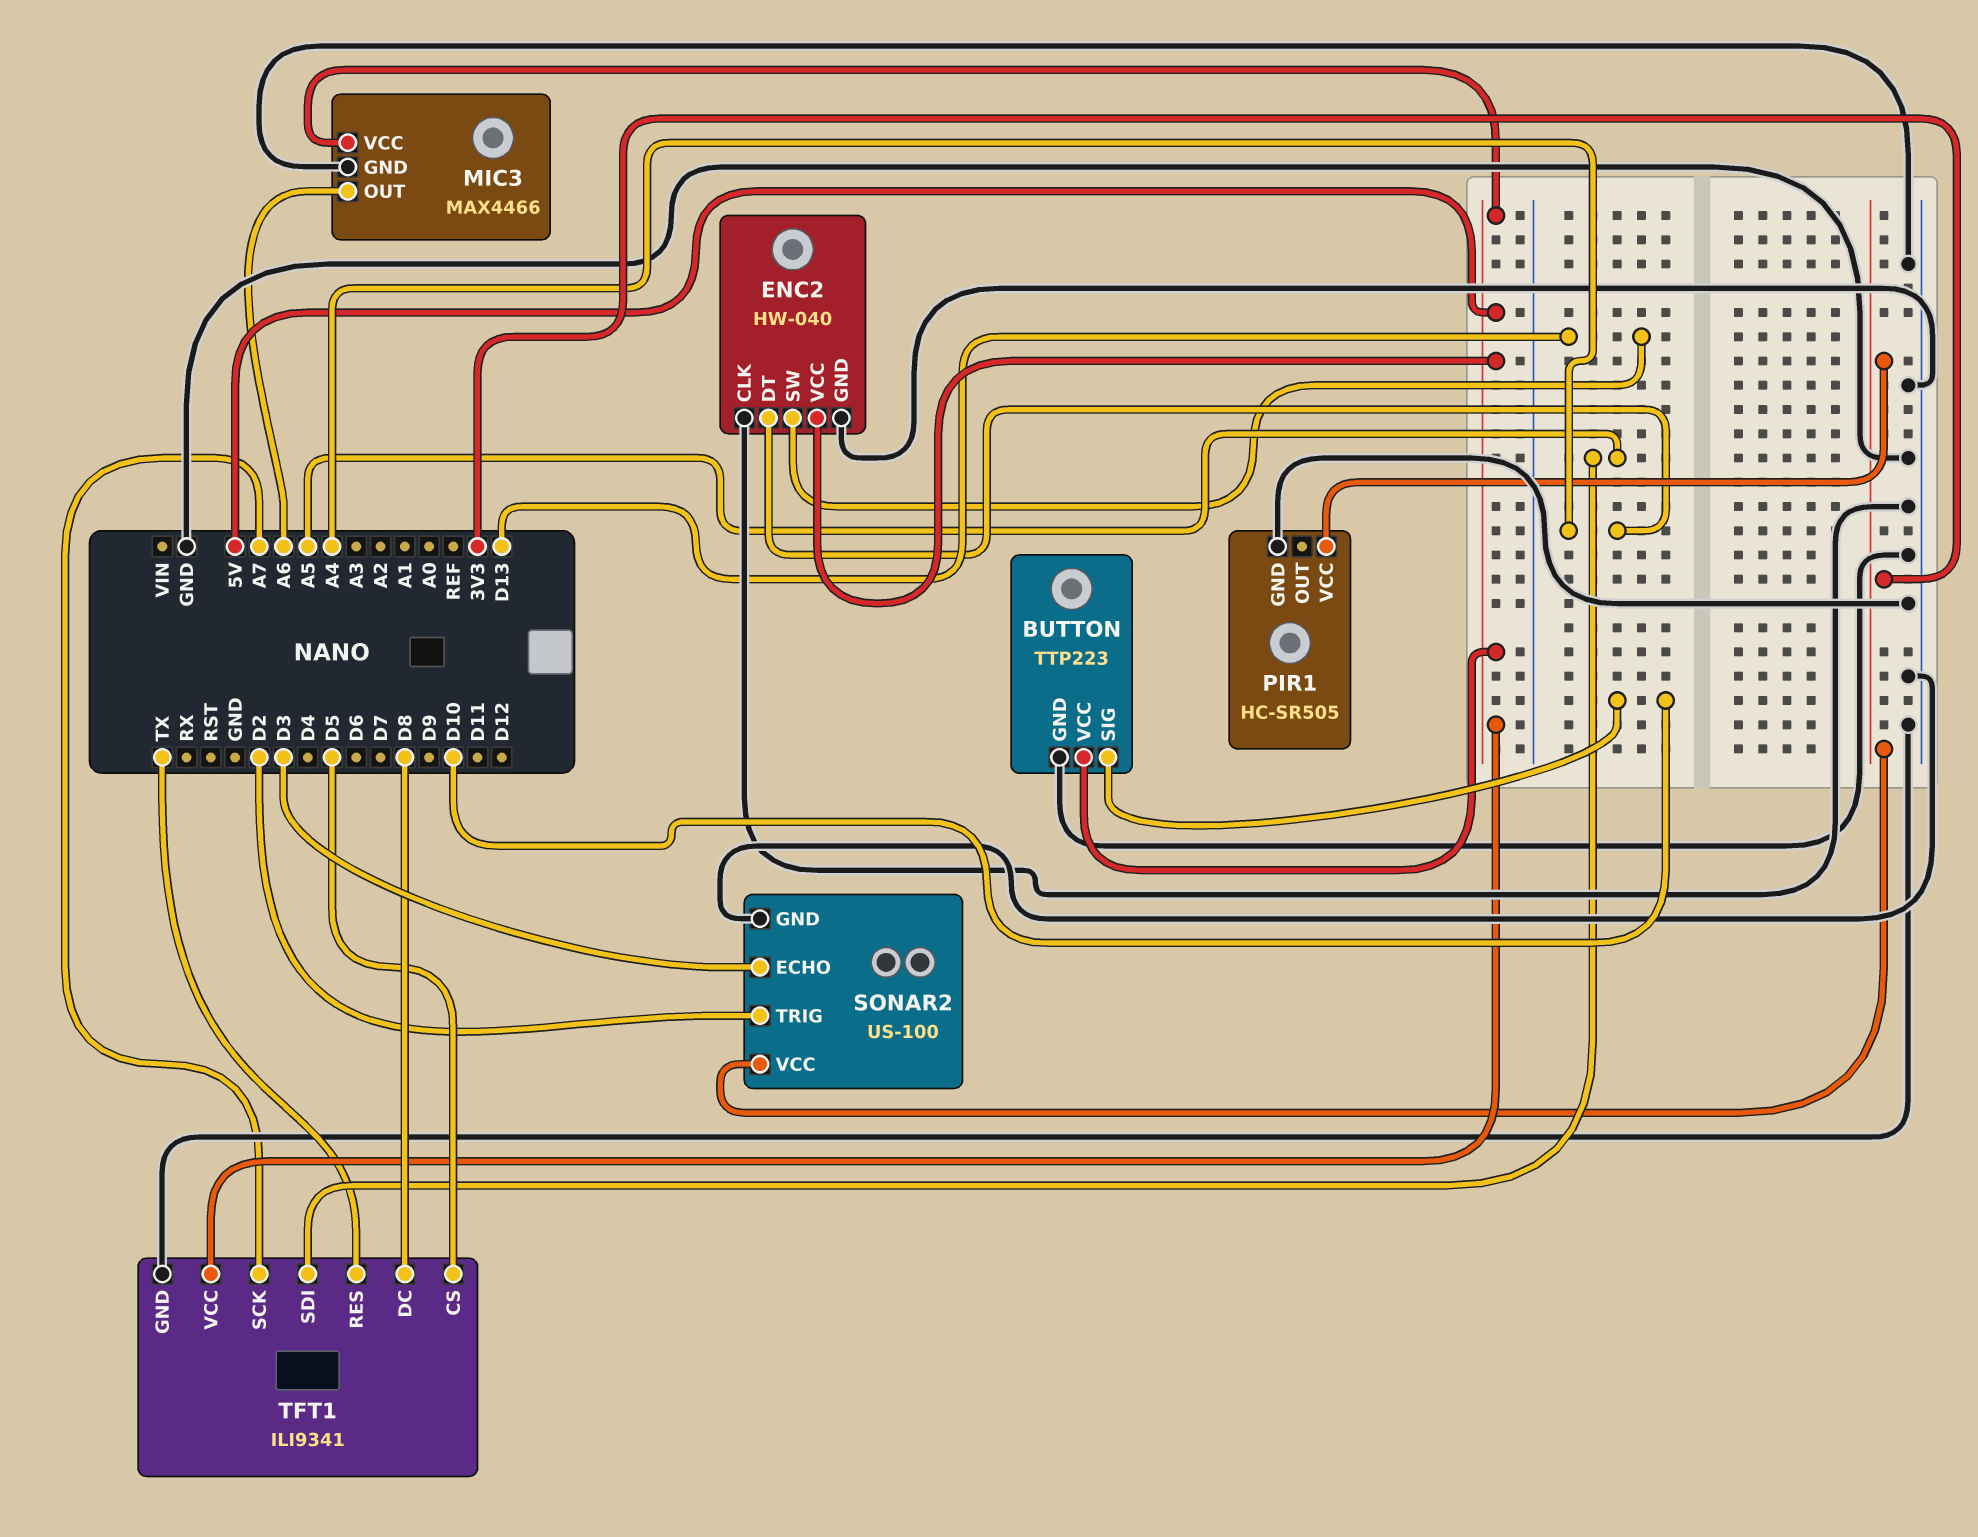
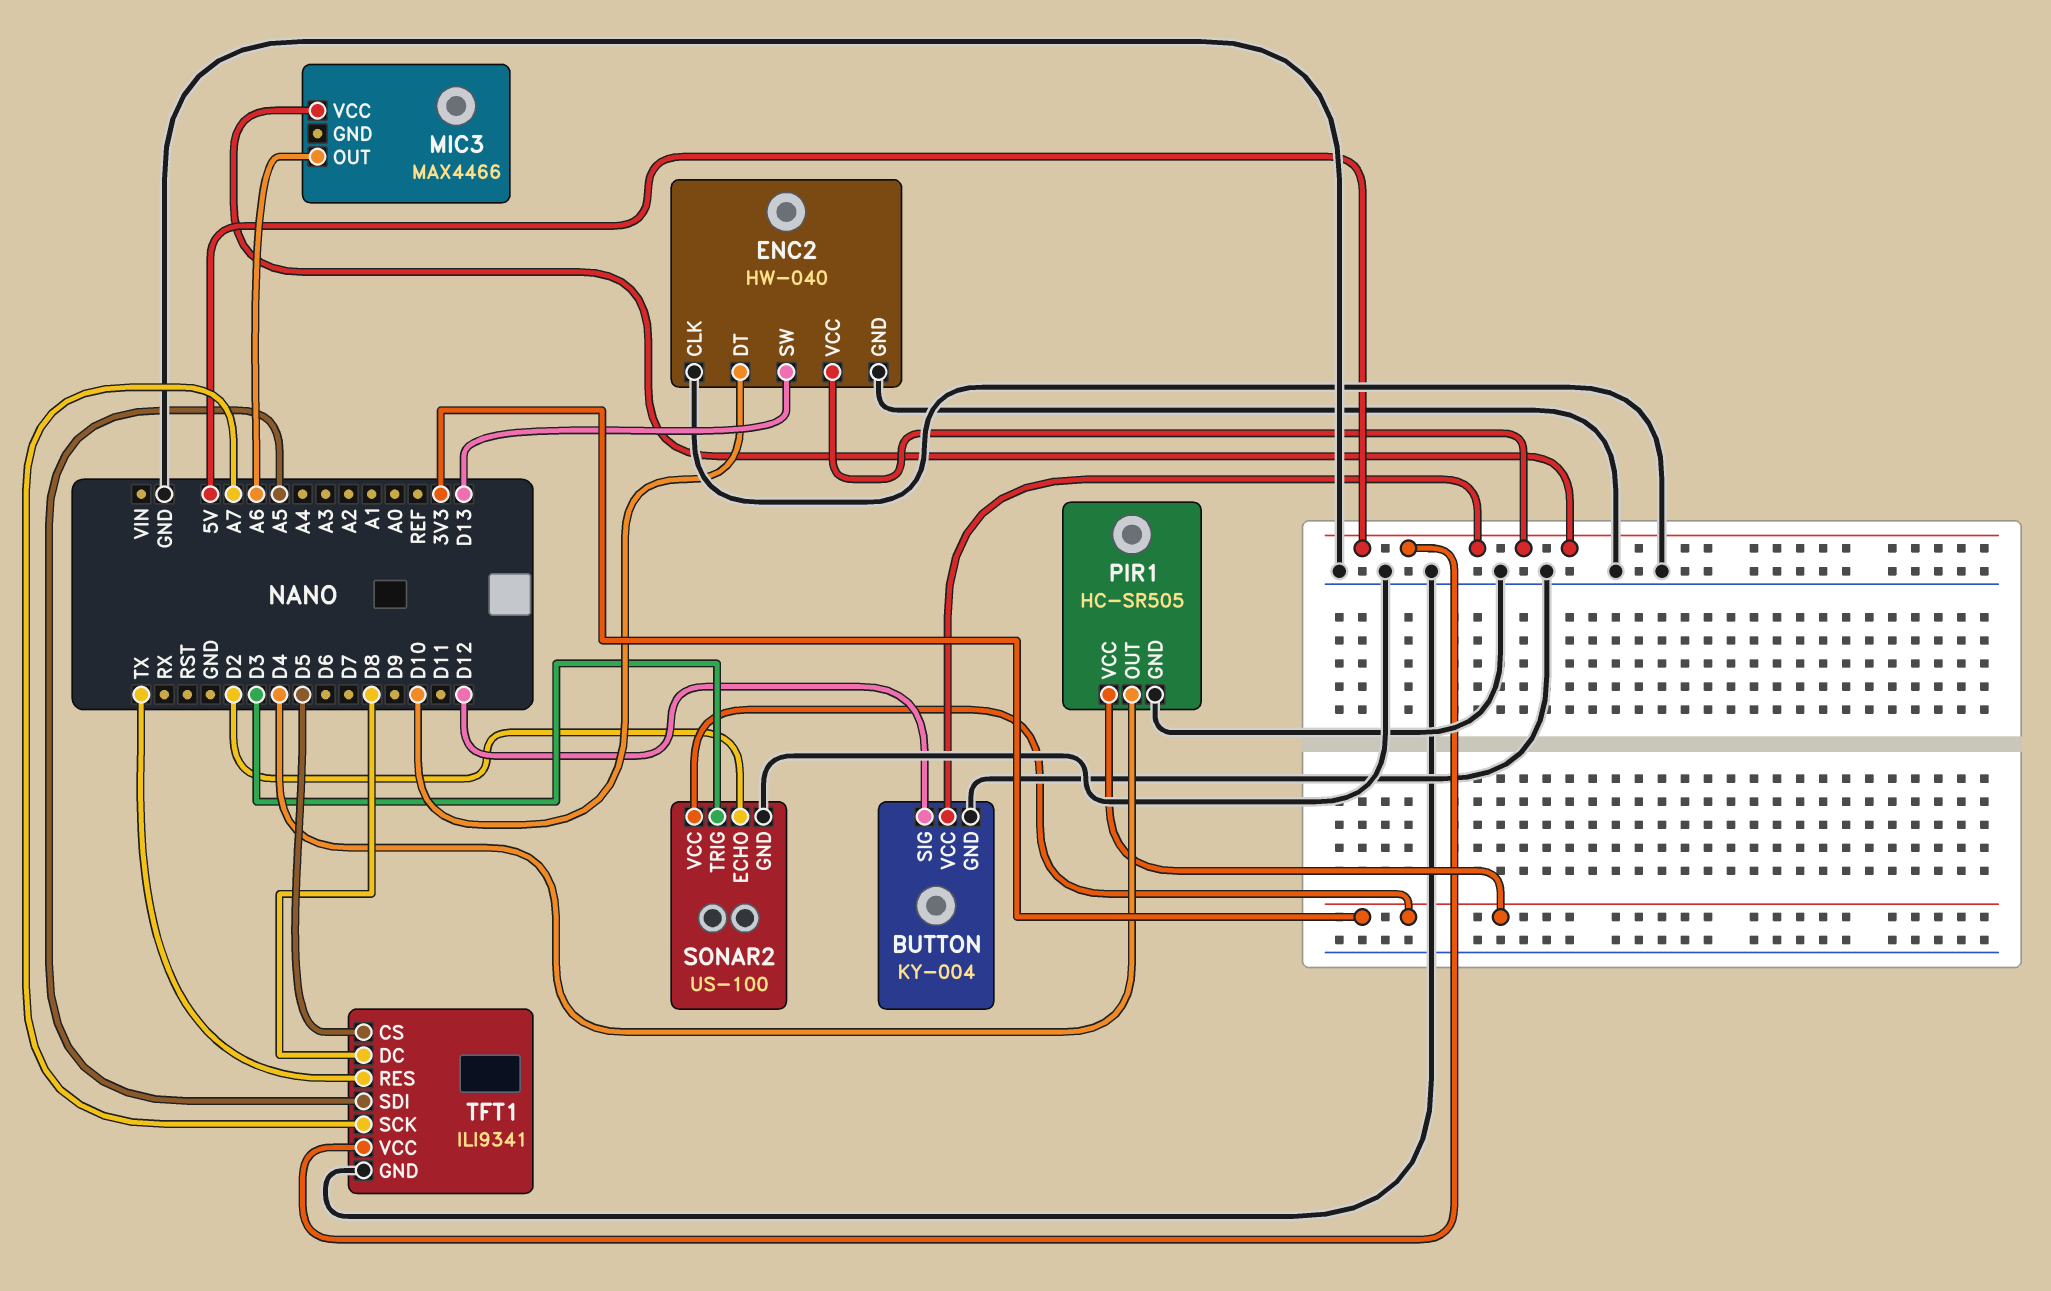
BUTTON: TTP223 -> KY-004
BUTTON pin SIG: D10 -> D12
ENC2 pin DT: A4 -> D10
MIC3 pin GND: GND -> none
PIR1 pin OUT: none -> D4
SONAR2 pin ECHO: D3 -> D2
SONAR2 pin TRIG: D2 -> D3

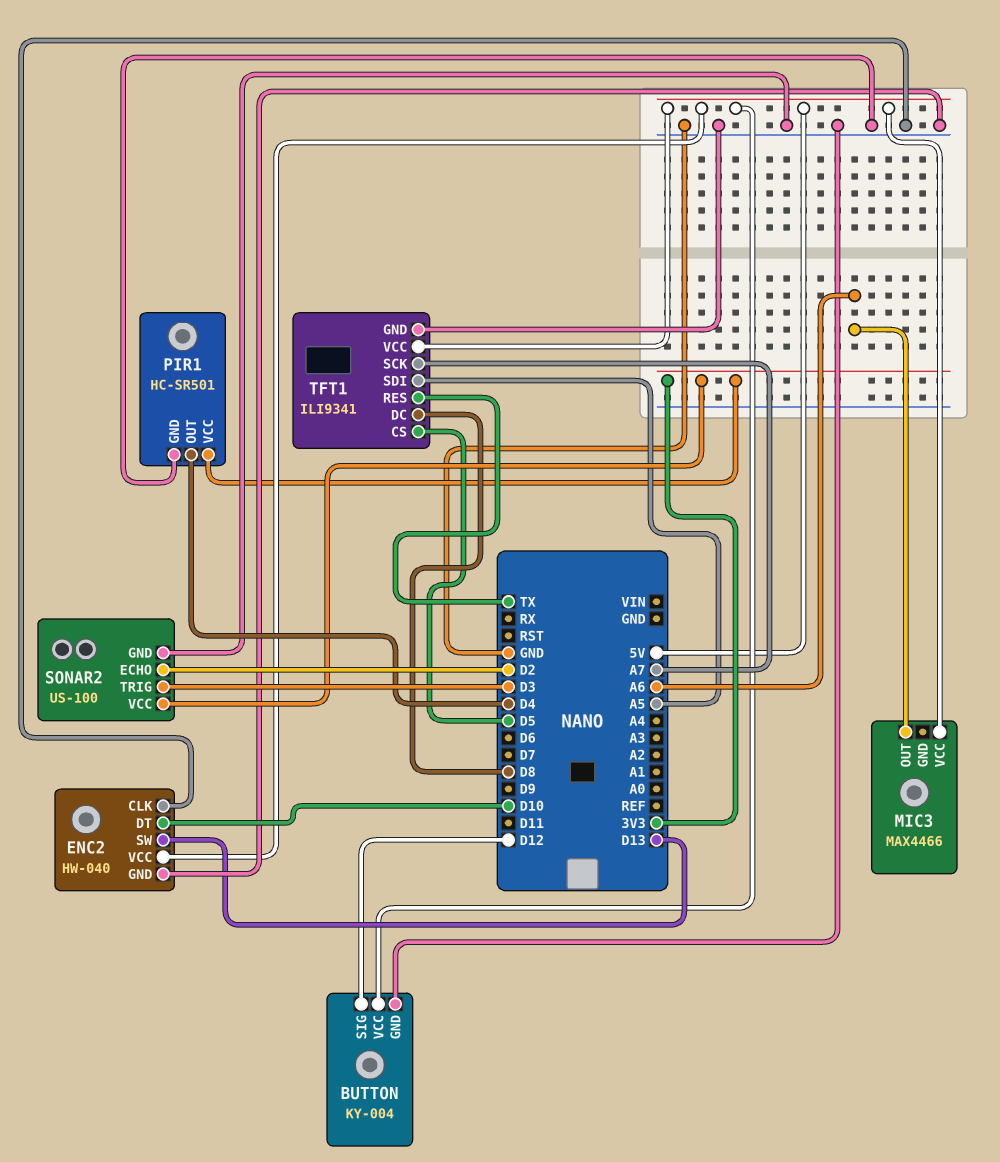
PIR1: HC-SR505 -> HC-SR501

